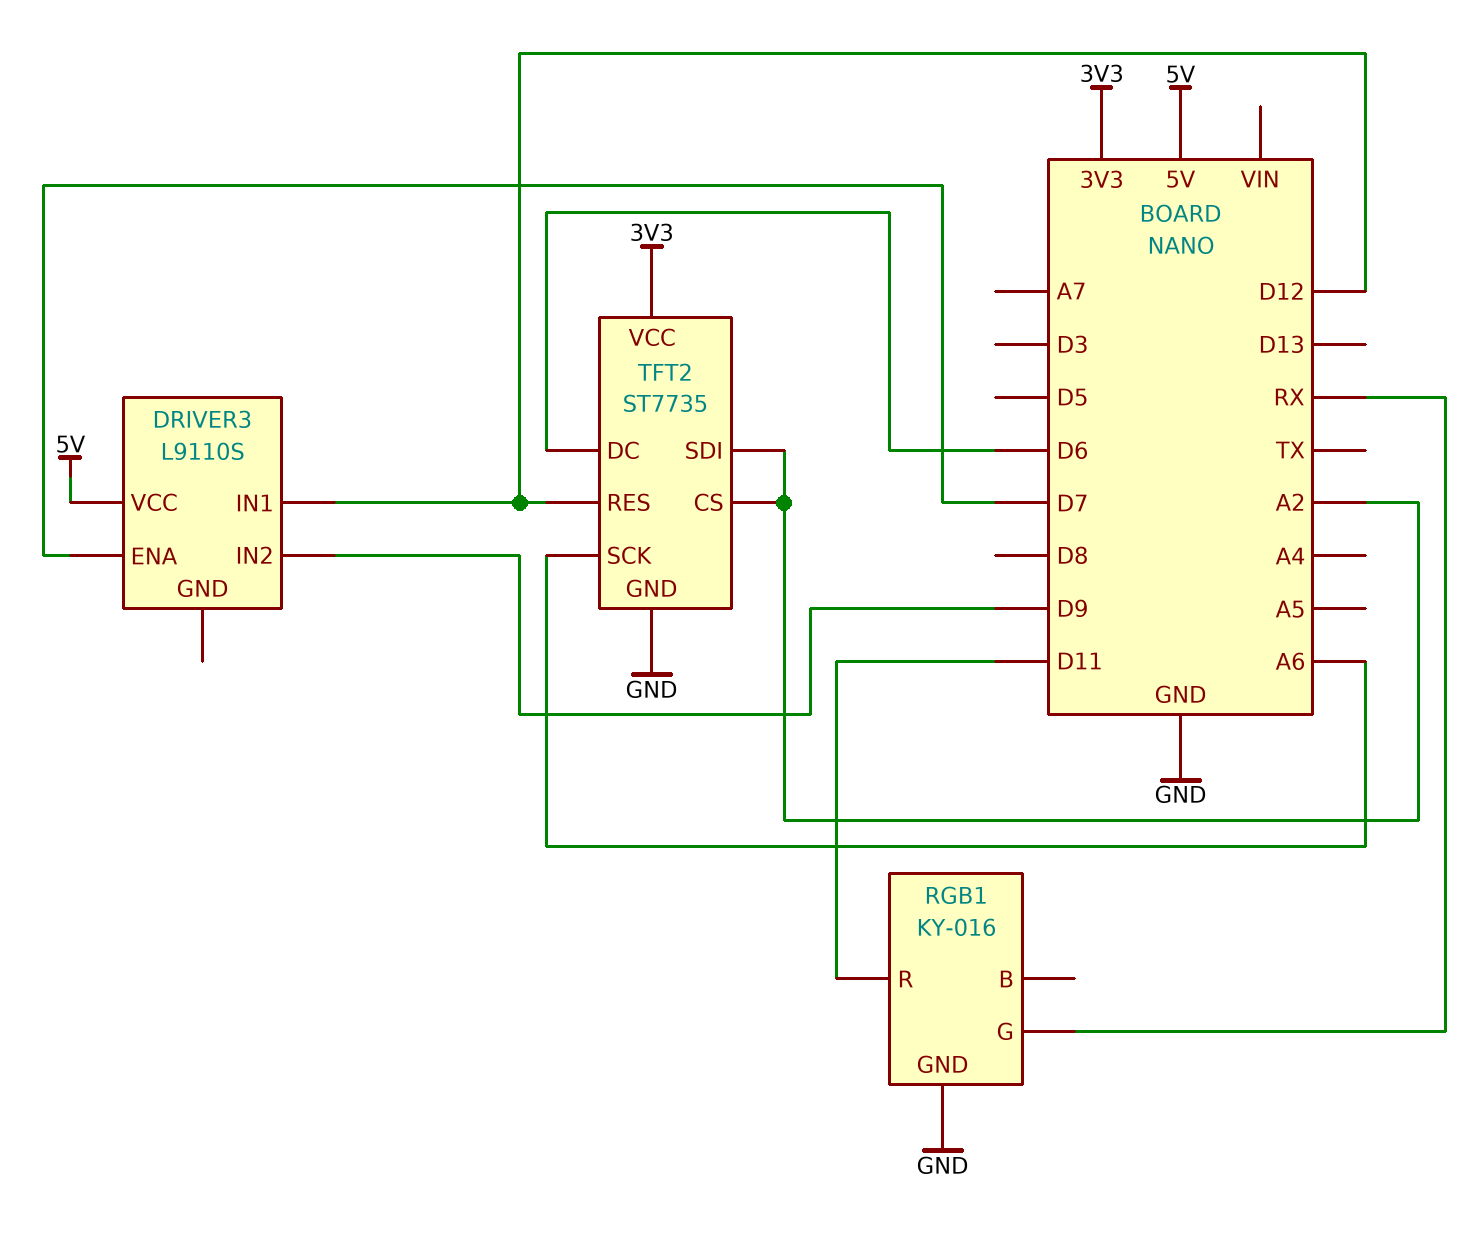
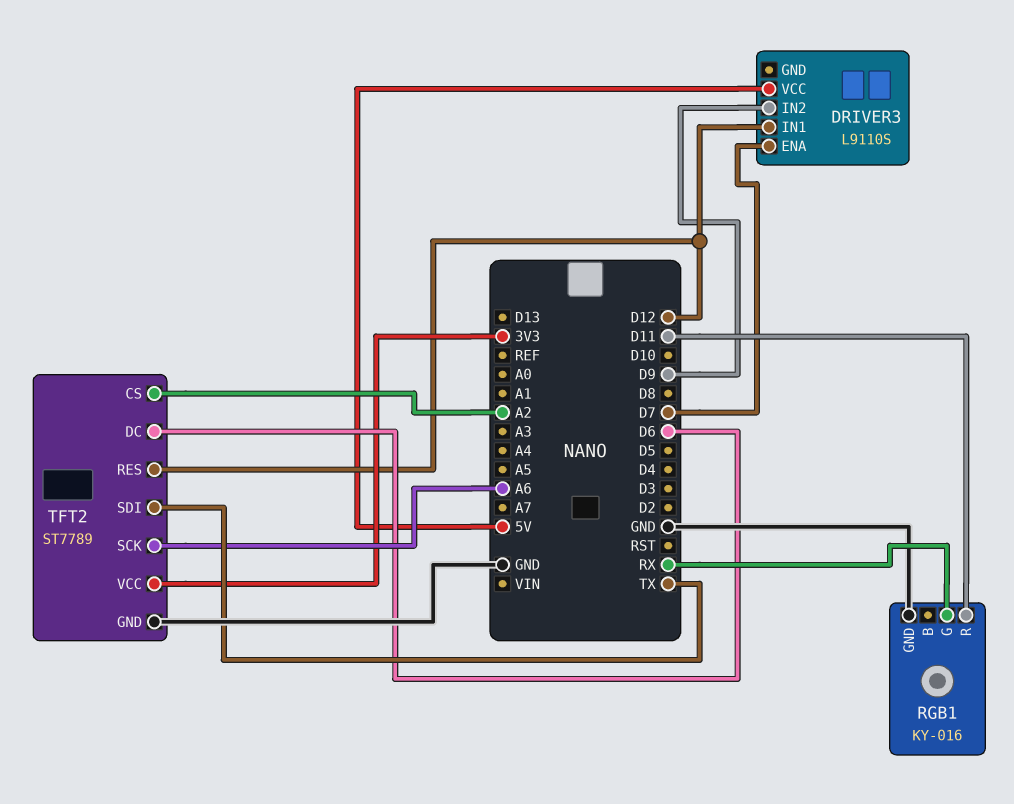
TFT2: ST7735 -> ST7789
TFT2 pin SDI: A2 -> TX

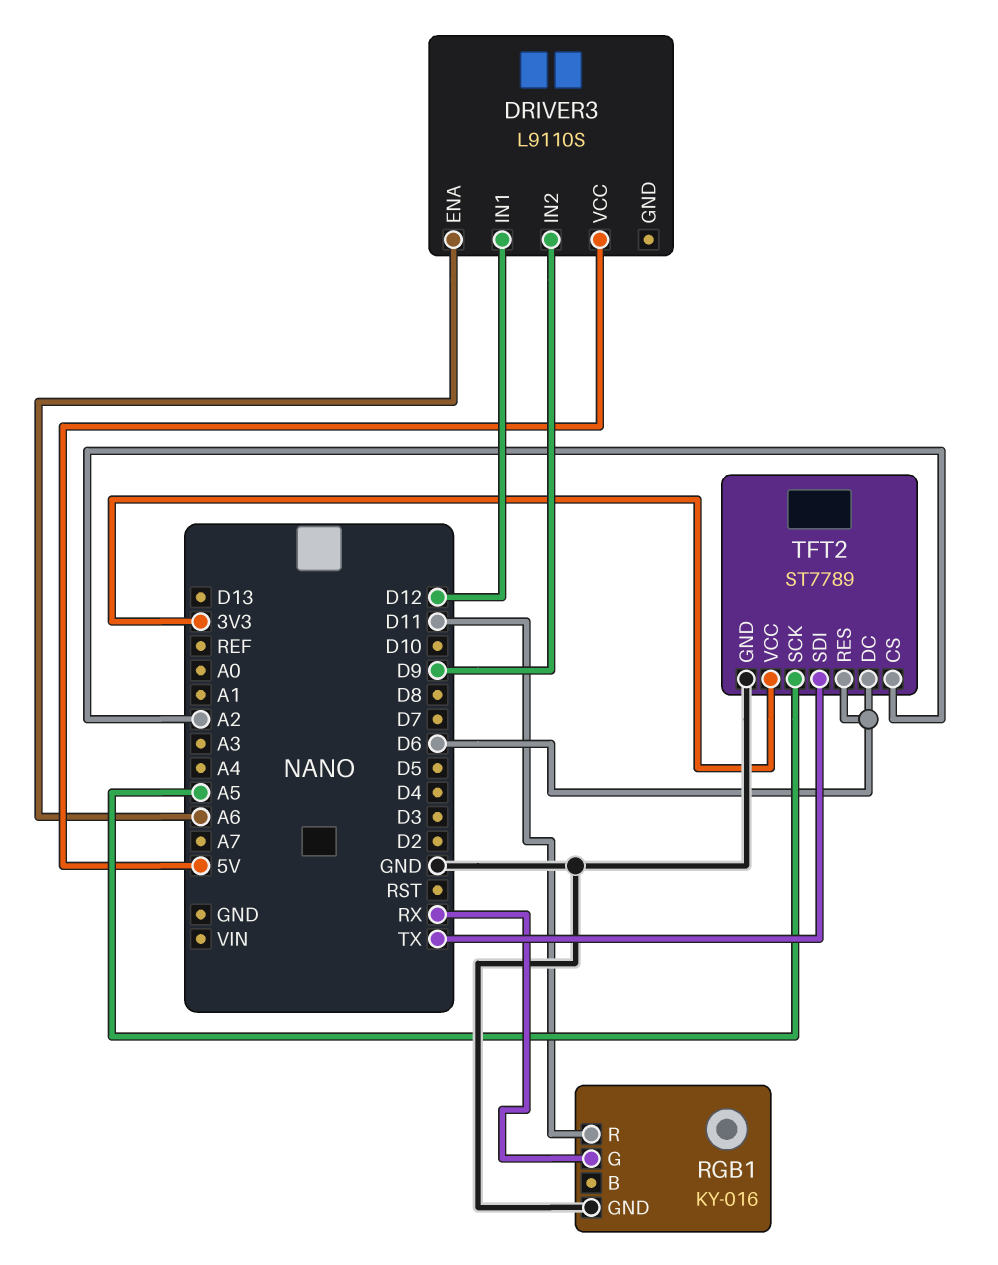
DRIVER3 pin ENA: D7 -> A6
TFT2 pin RES: D12 -> D6
TFT2 pin SCK: A6 -> A5

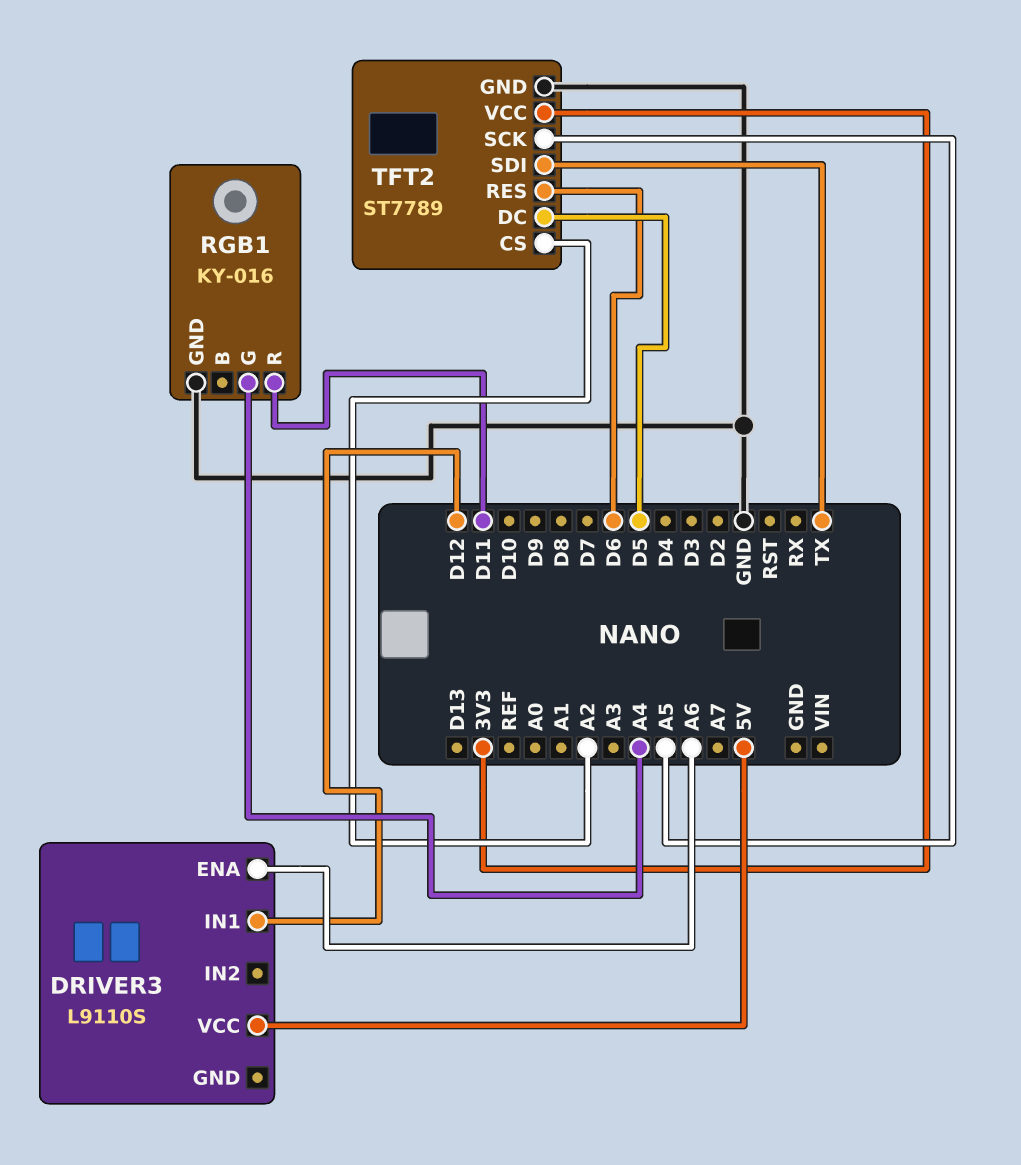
DRIVER3 pin IN2: D9 -> none
RGB1 pin G: RX -> A4
TFT2 pin DC: D6 -> D5

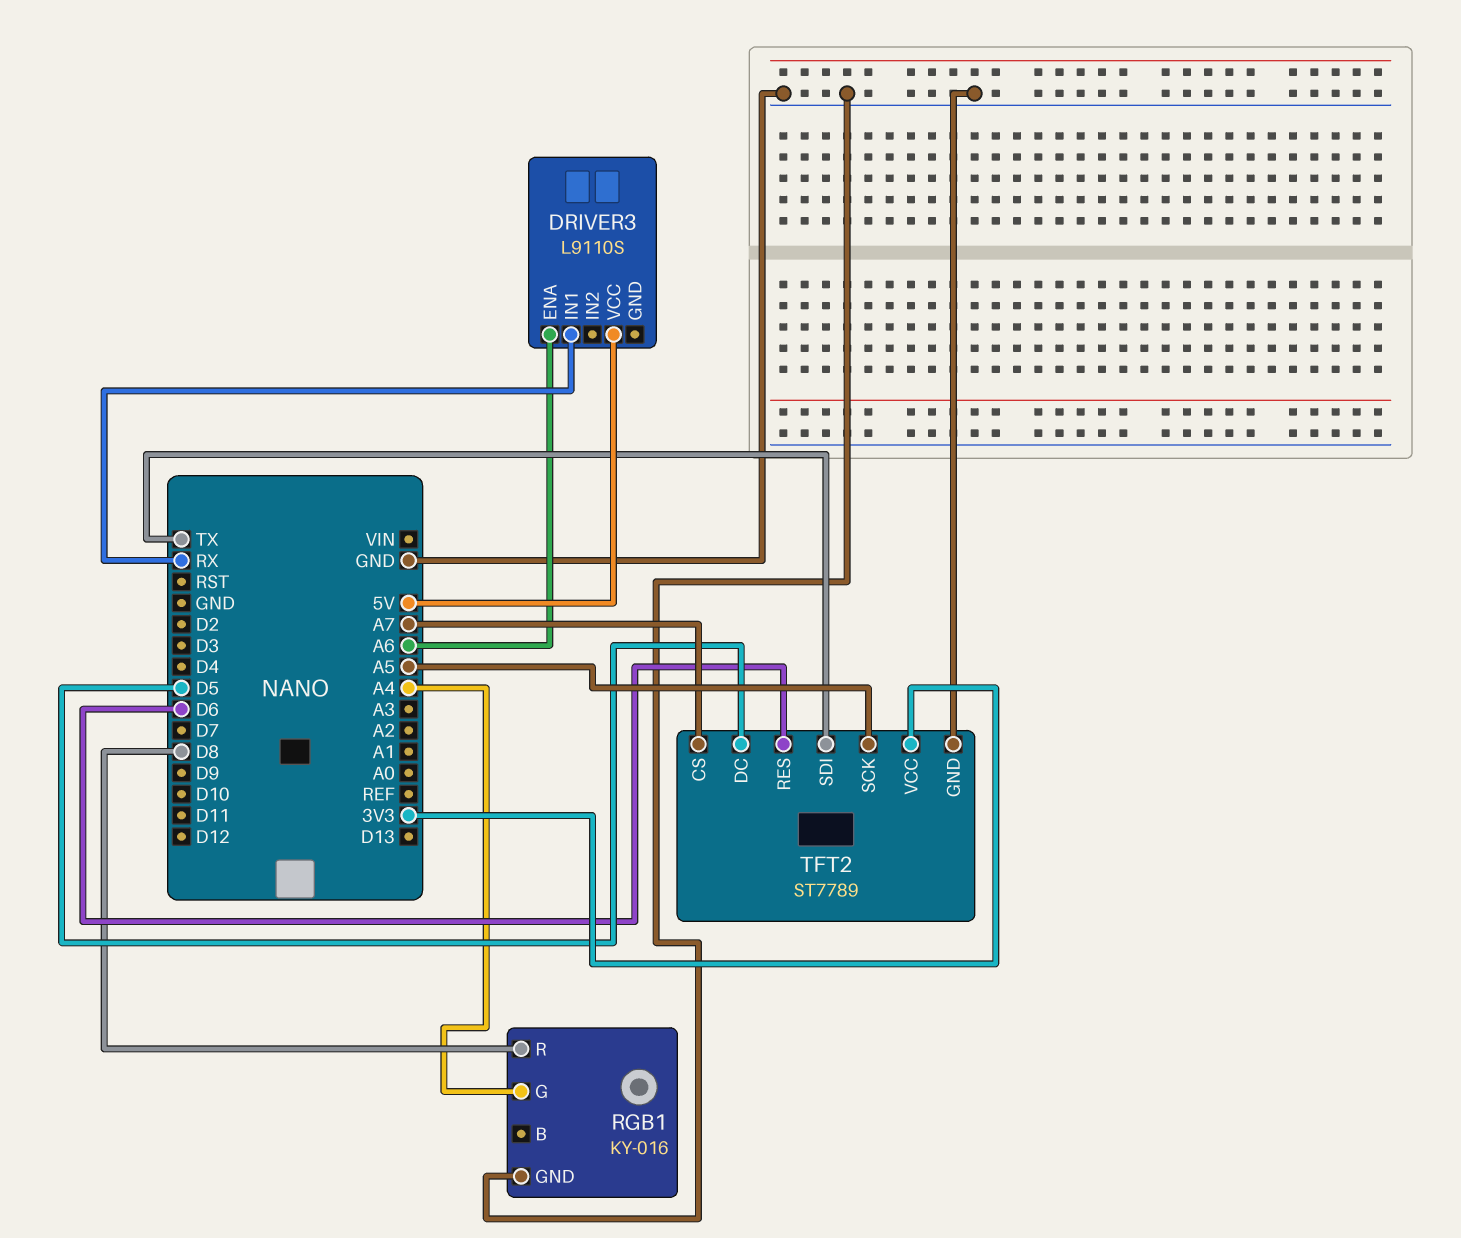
DRIVER3 pin IN1: D12 -> RX
RGB1 pin R: D11 -> D8
TFT2 pin CS: A2 -> A7

